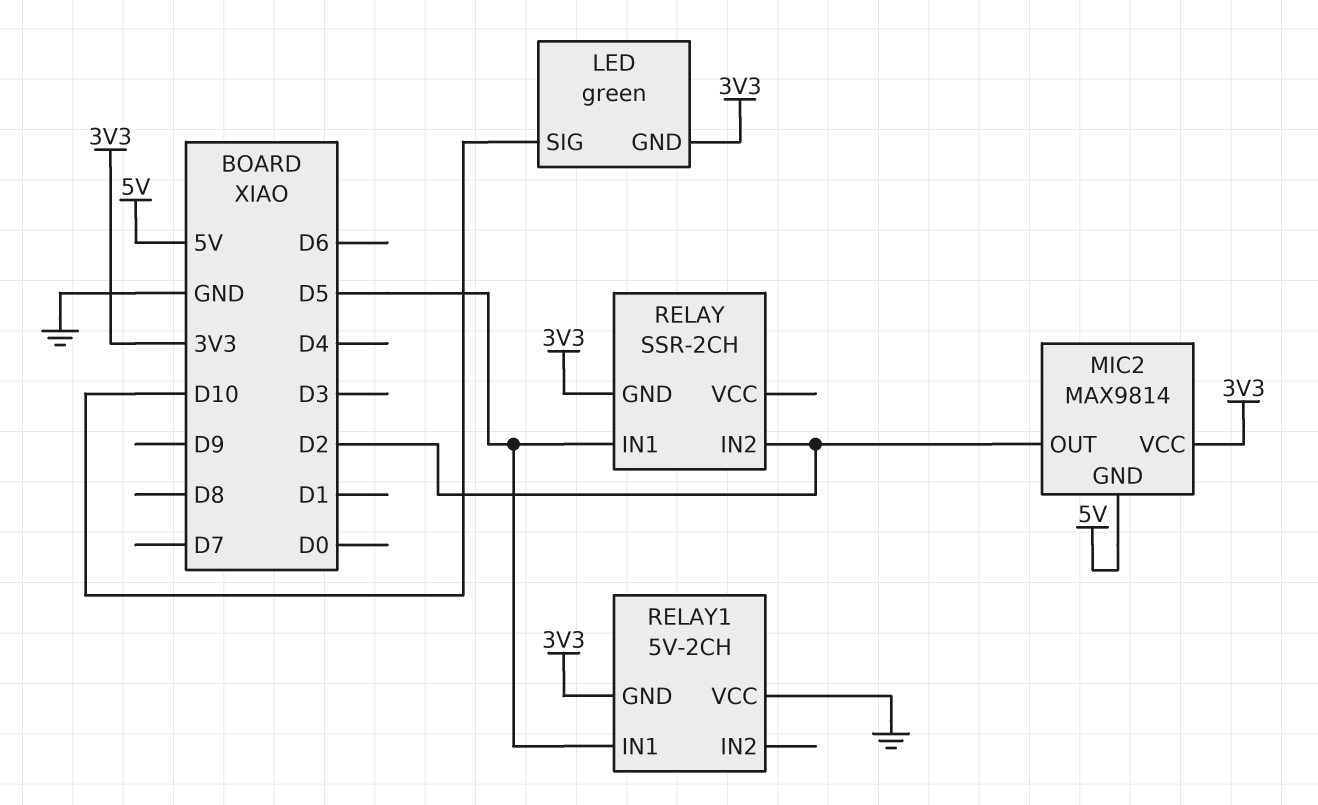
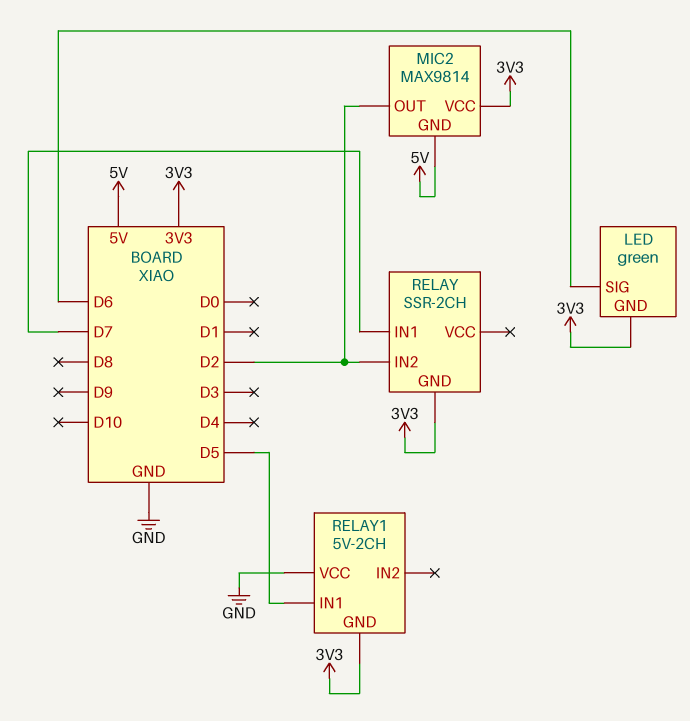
LED pin SIG: D10 -> D6
RELAY pin IN1: D5 -> D7

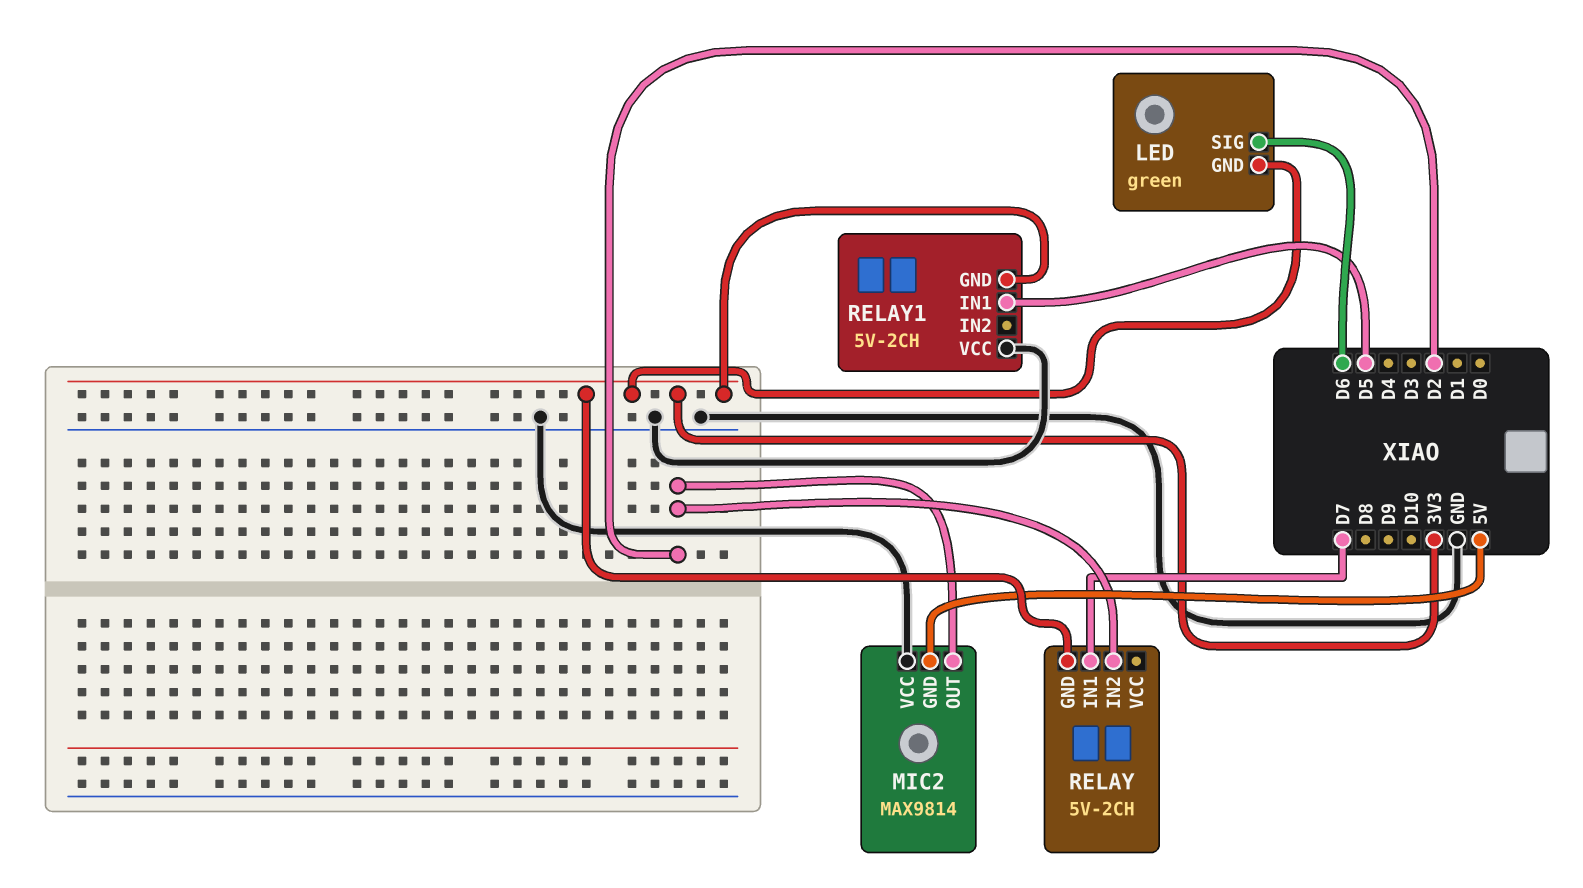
MIC2 pin VCC: 3V3 -> GND
RELAY: SSR-2CH -> 5V-2CH

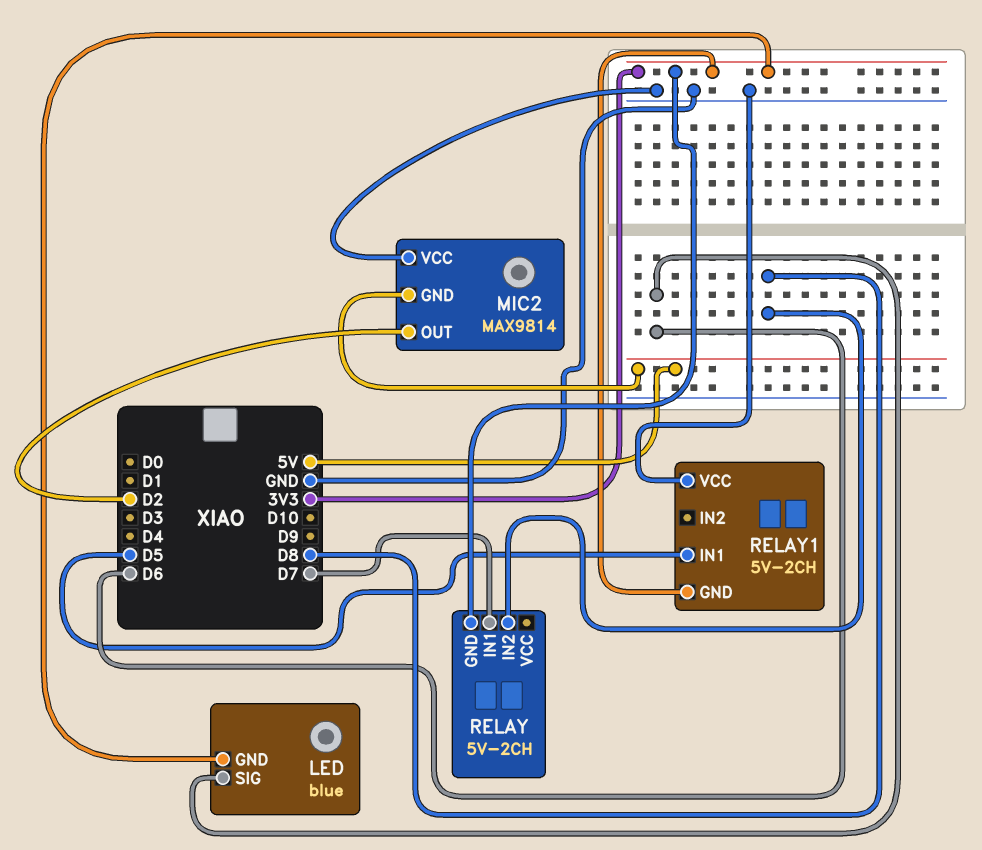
LED: green -> blue
RELAY pin IN2: D2 -> D8

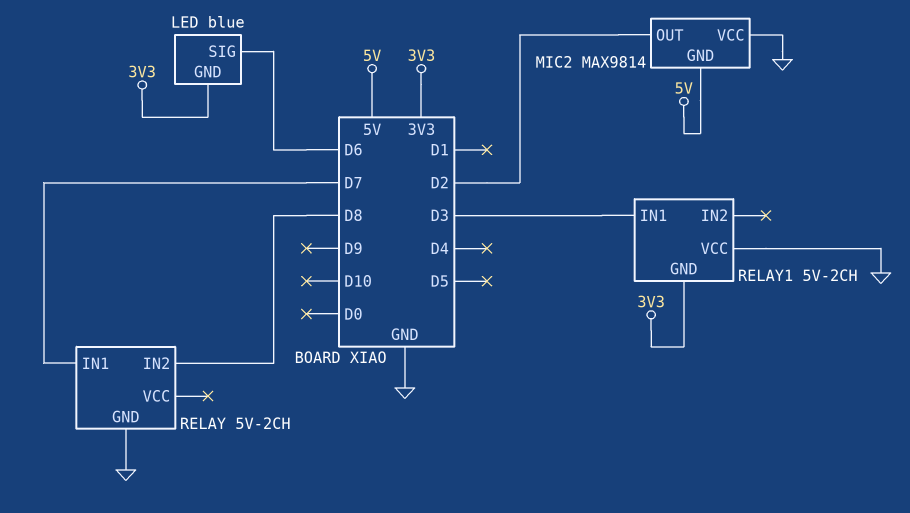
RELAY pin GND: 3V3 -> GND
RELAY1 pin IN1: D5 -> D3

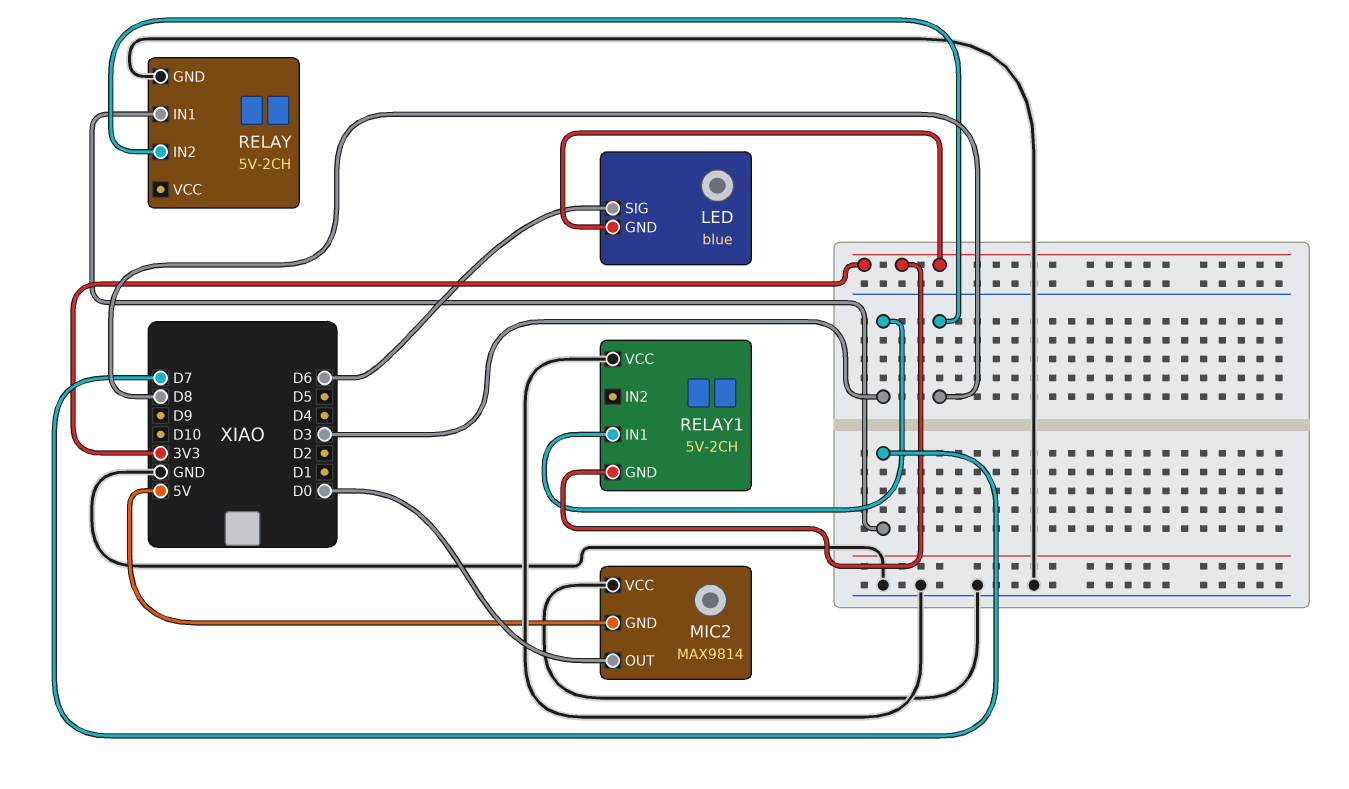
MIC2 pin OUT: D2 -> D0

